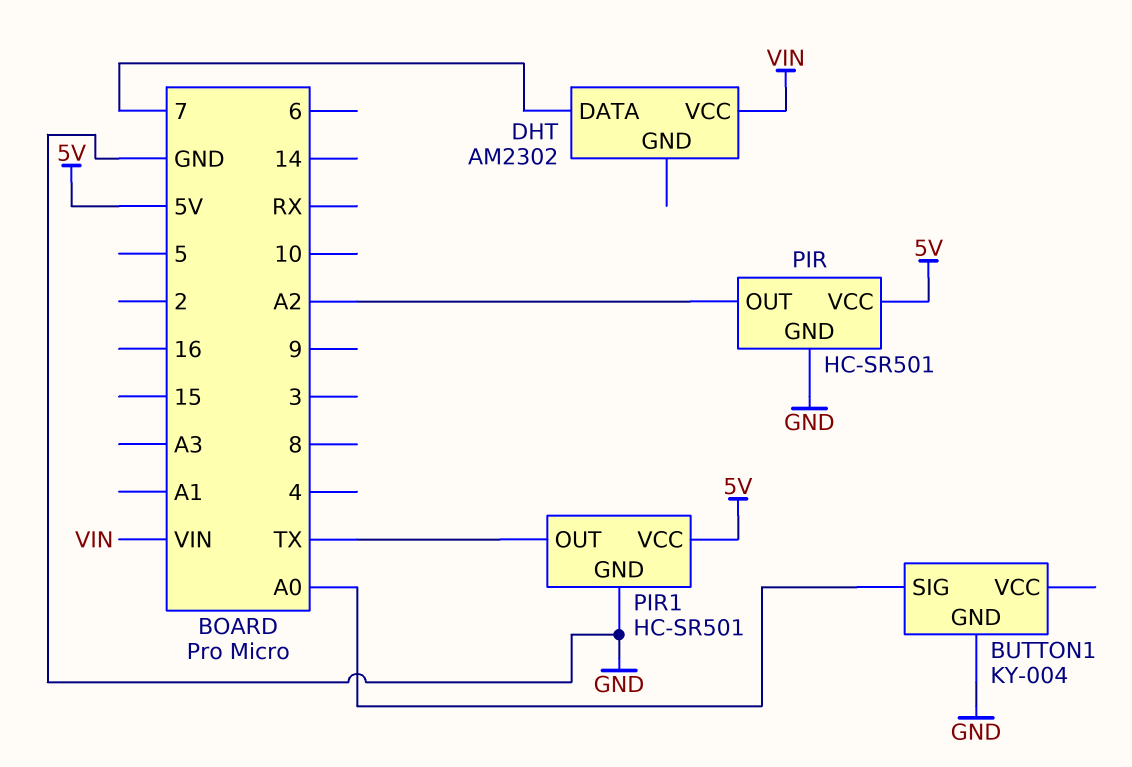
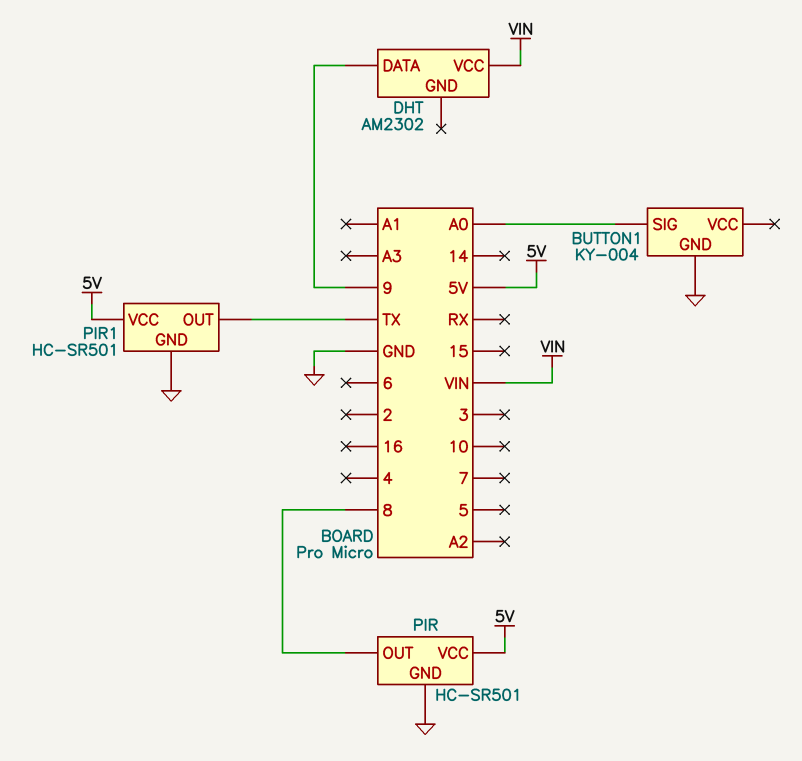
DHT pin DATA: 7 -> 9
PIR pin OUT: A2 -> 8

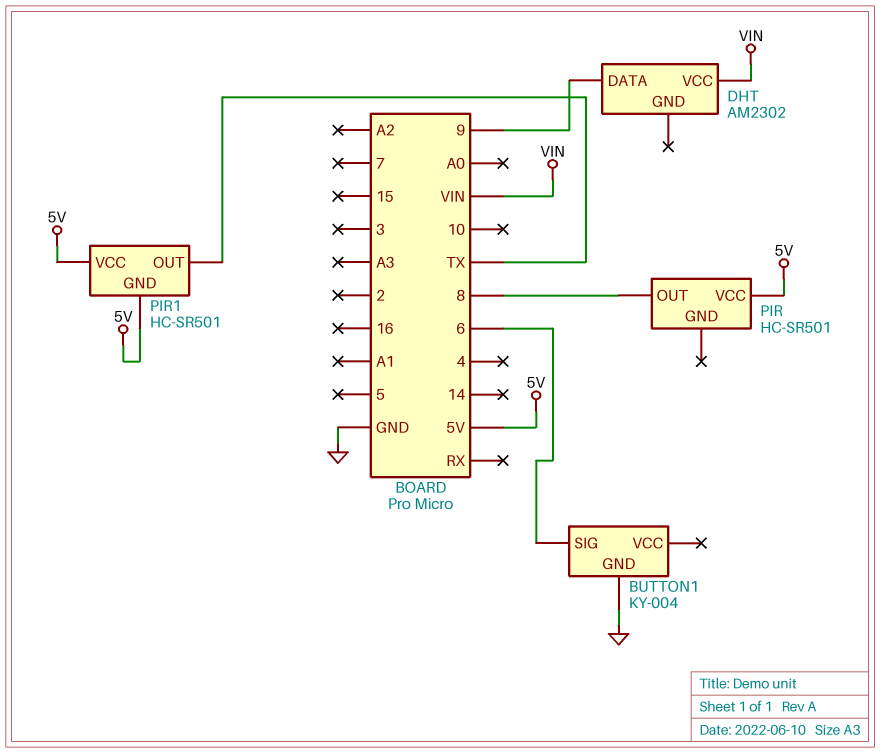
BUTTON1 pin SIG: A0 -> 6
PIR pin GND: GND -> none
PIR1 pin GND: GND -> 5V

